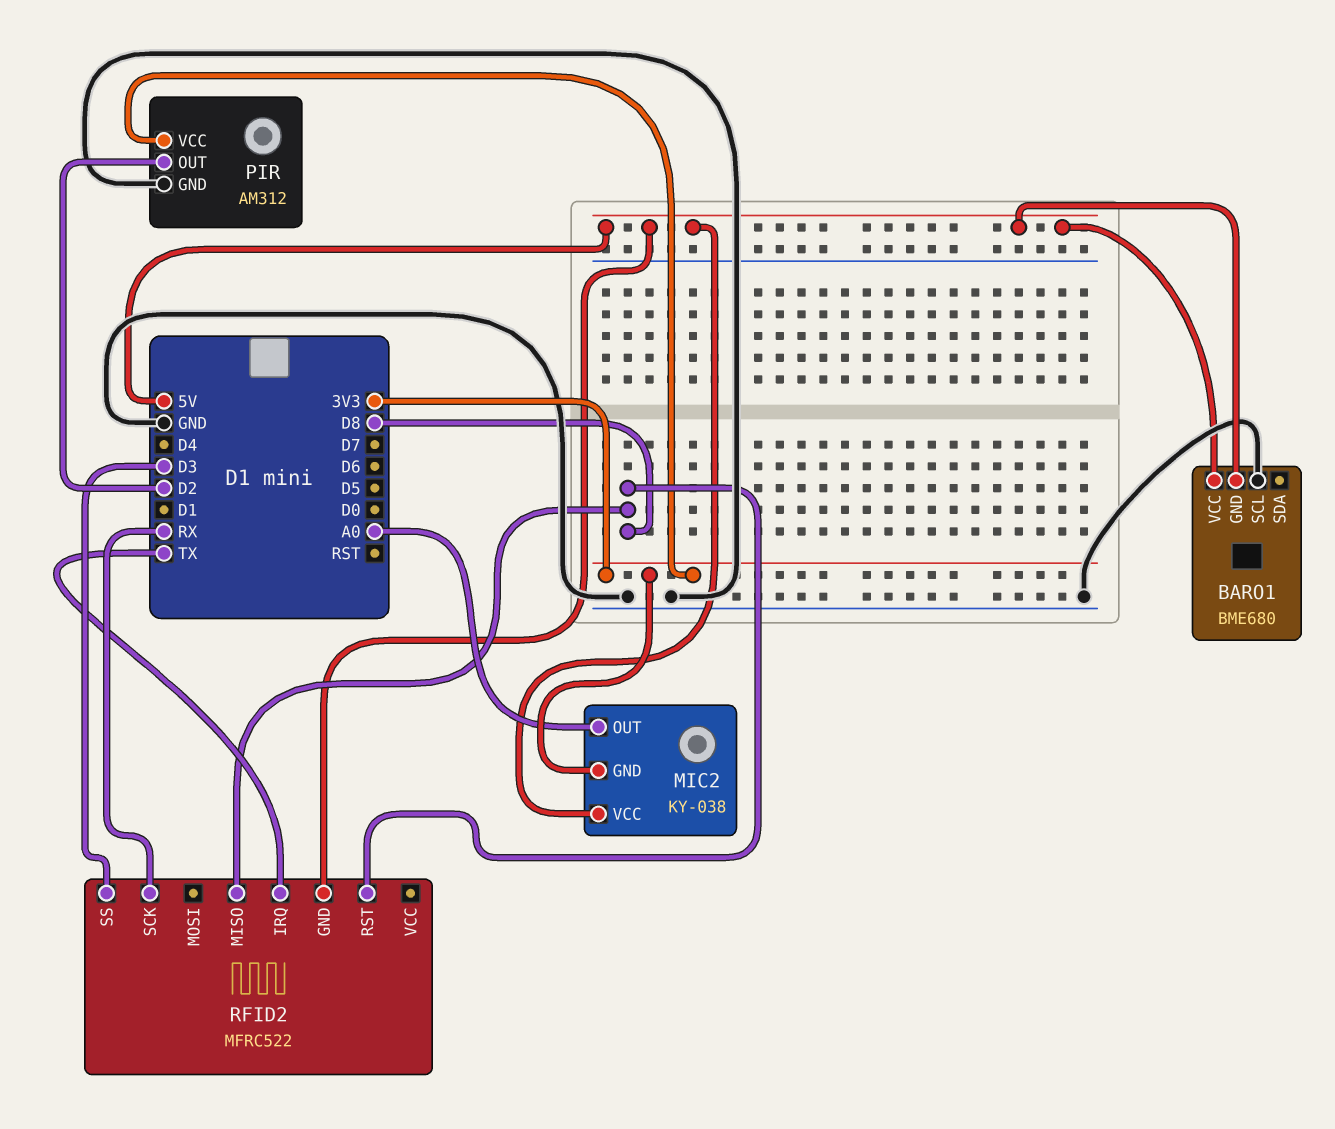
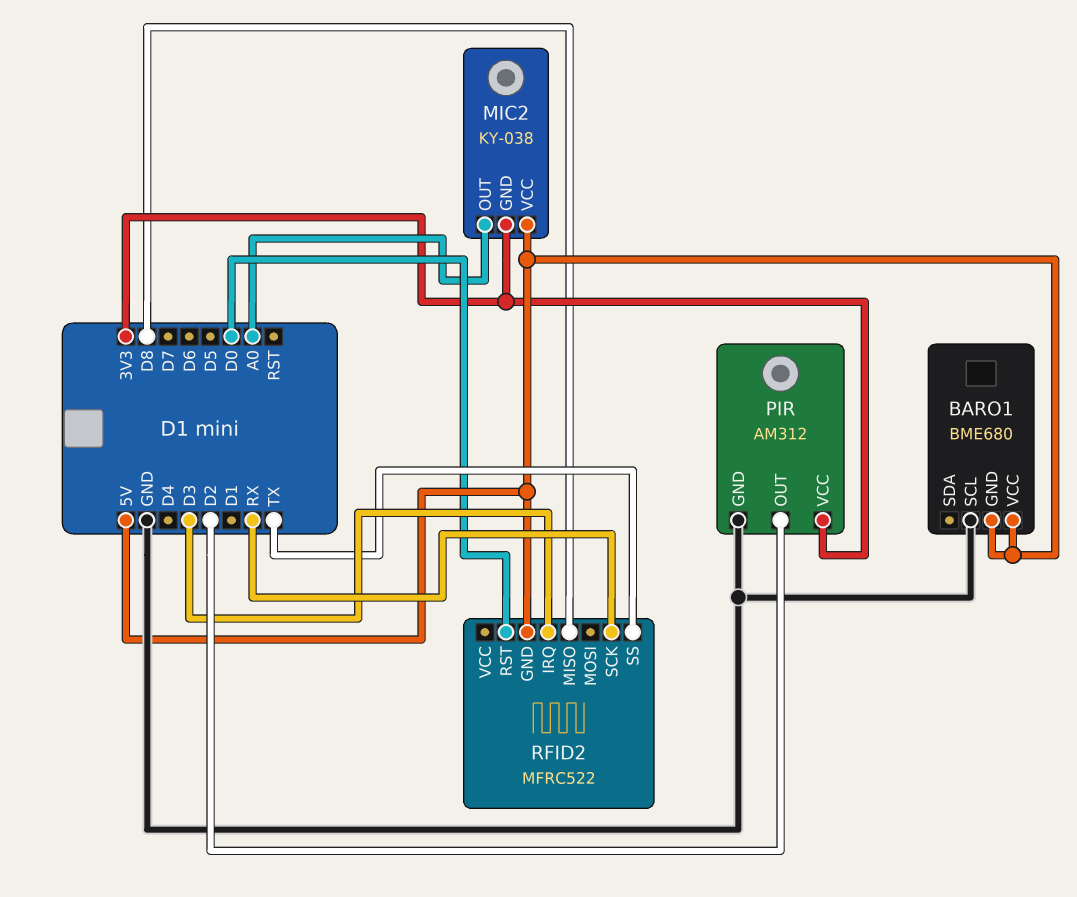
RFID2 pin IRQ: TX -> D3
RFID2 pin RST: D8 -> D0
RFID2 pin SS: D3 -> TX

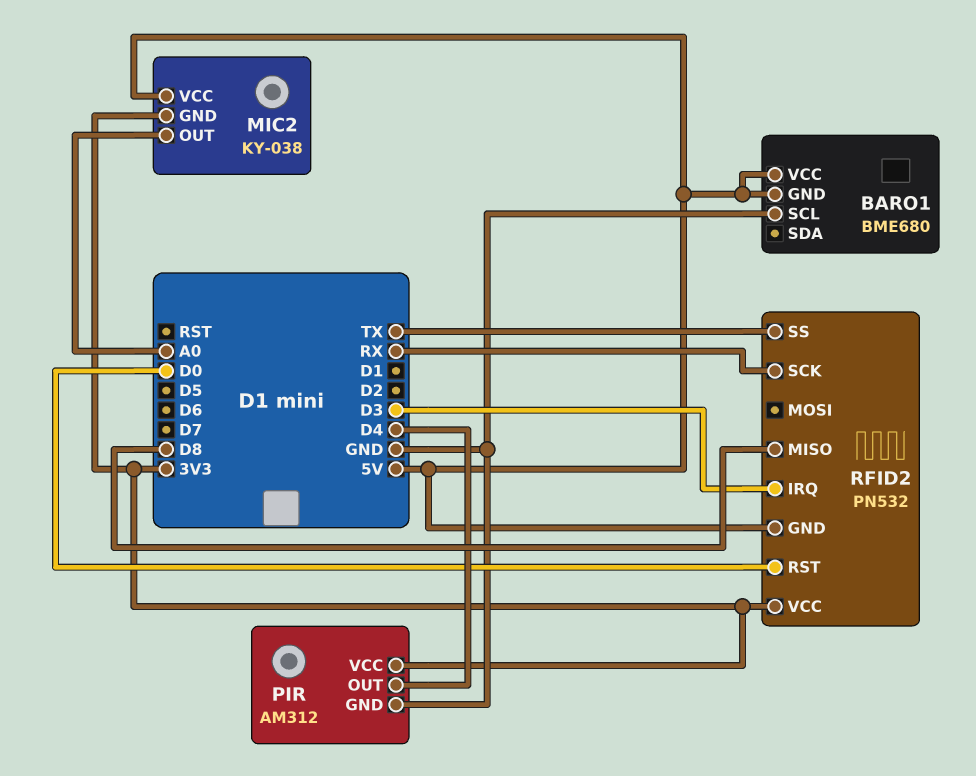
PIR pin OUT: D2 -> D4
RFID2: MFRC522 -> PN532
RFID2 pin VCC: none -> 3V3

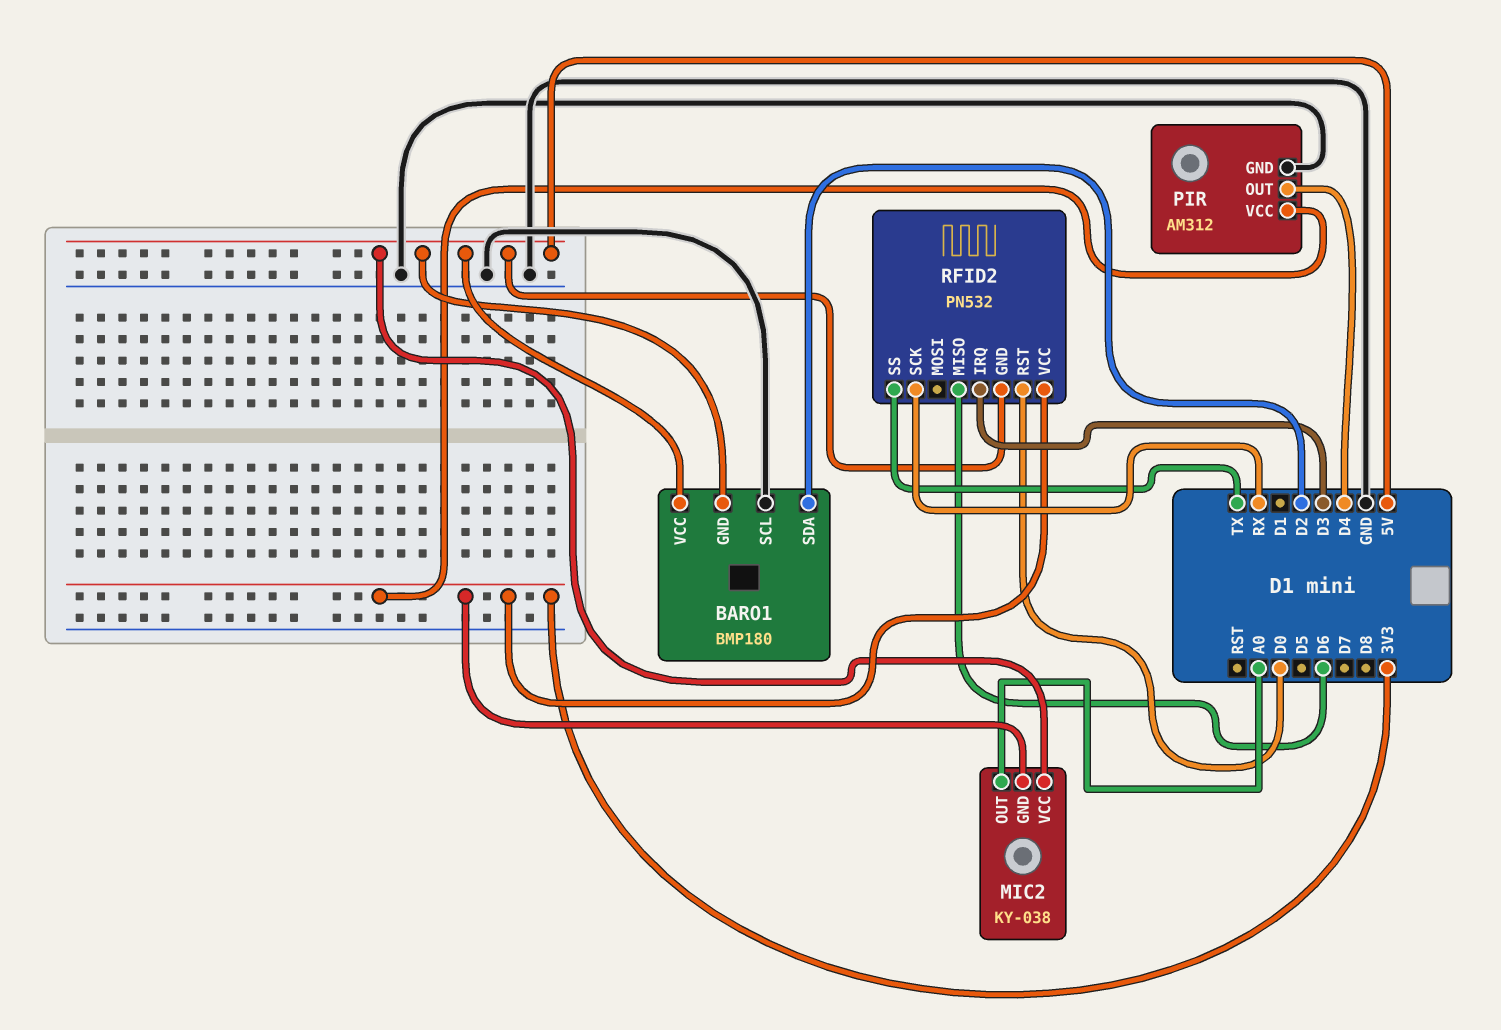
BARO1: BME680 -> BMP180
BARO1 pin SDA: none -> D2
RFID2 pin MISO: D8 -> D6

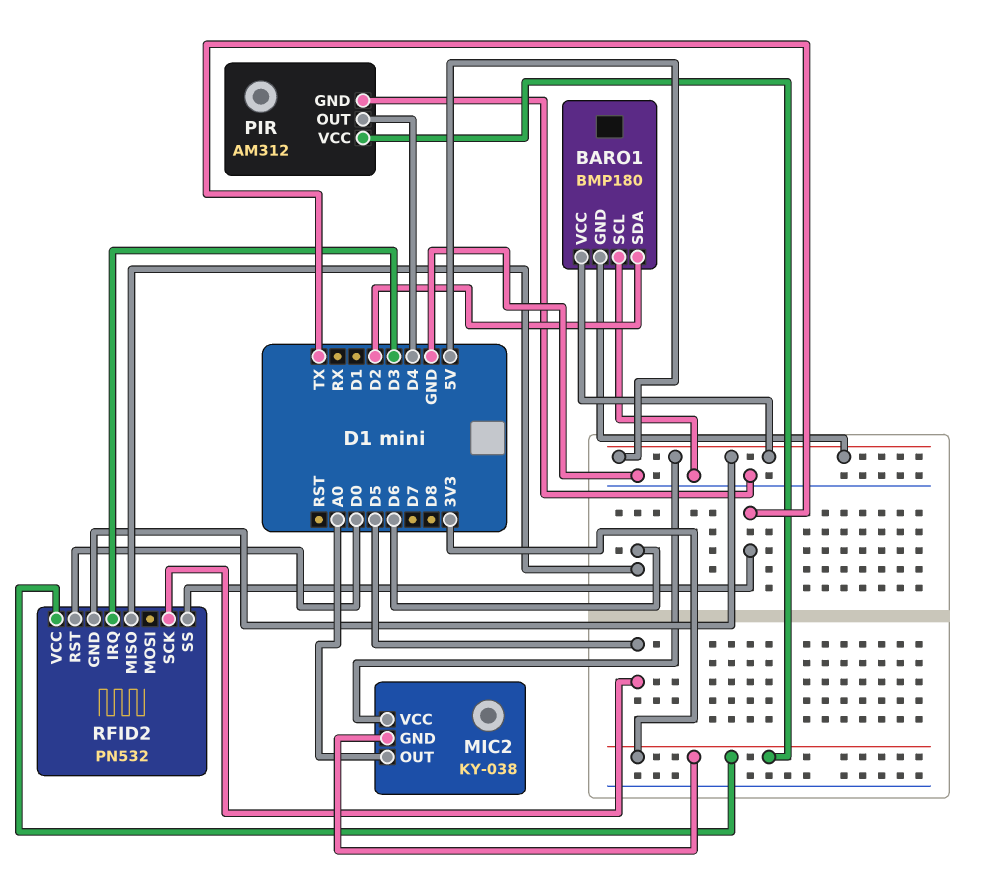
RFID2 pin SCK: RX -> D5

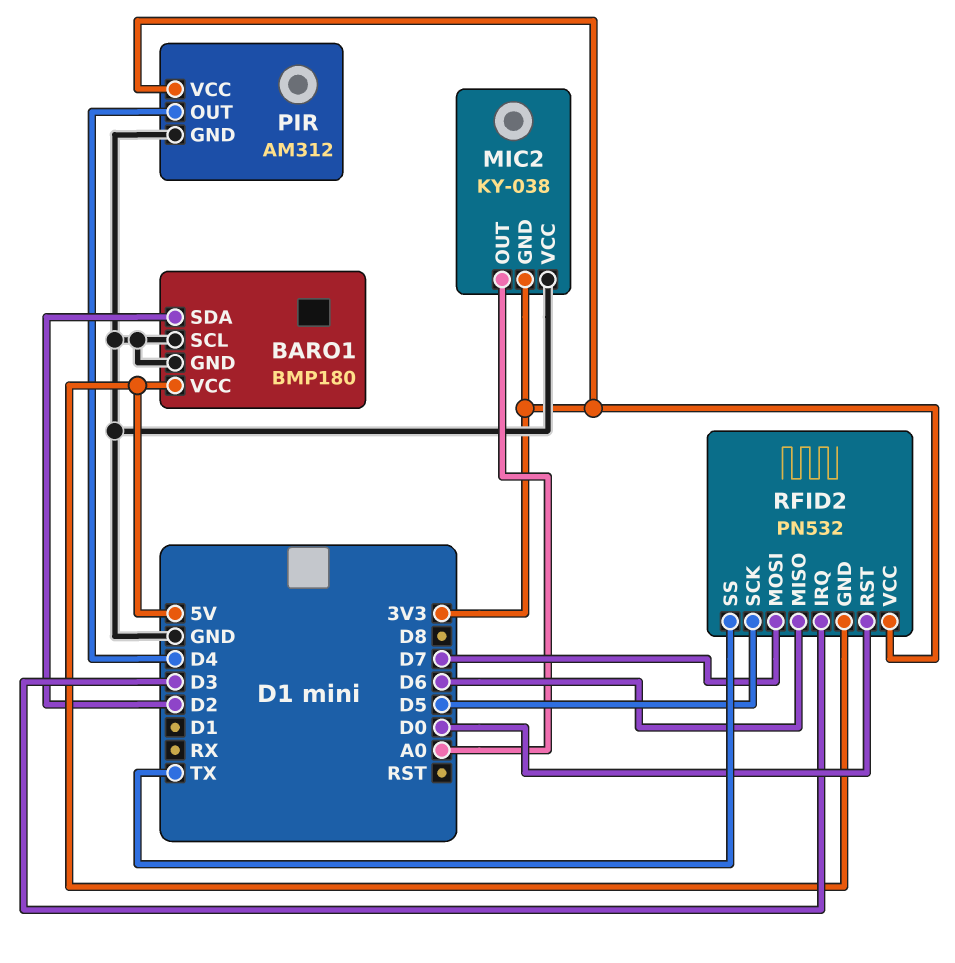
BARO1 pin GND: 5V -> GND
MIC2 pin VCC: 5V -> GND
RFID2 pin MOSI: none -> D7

